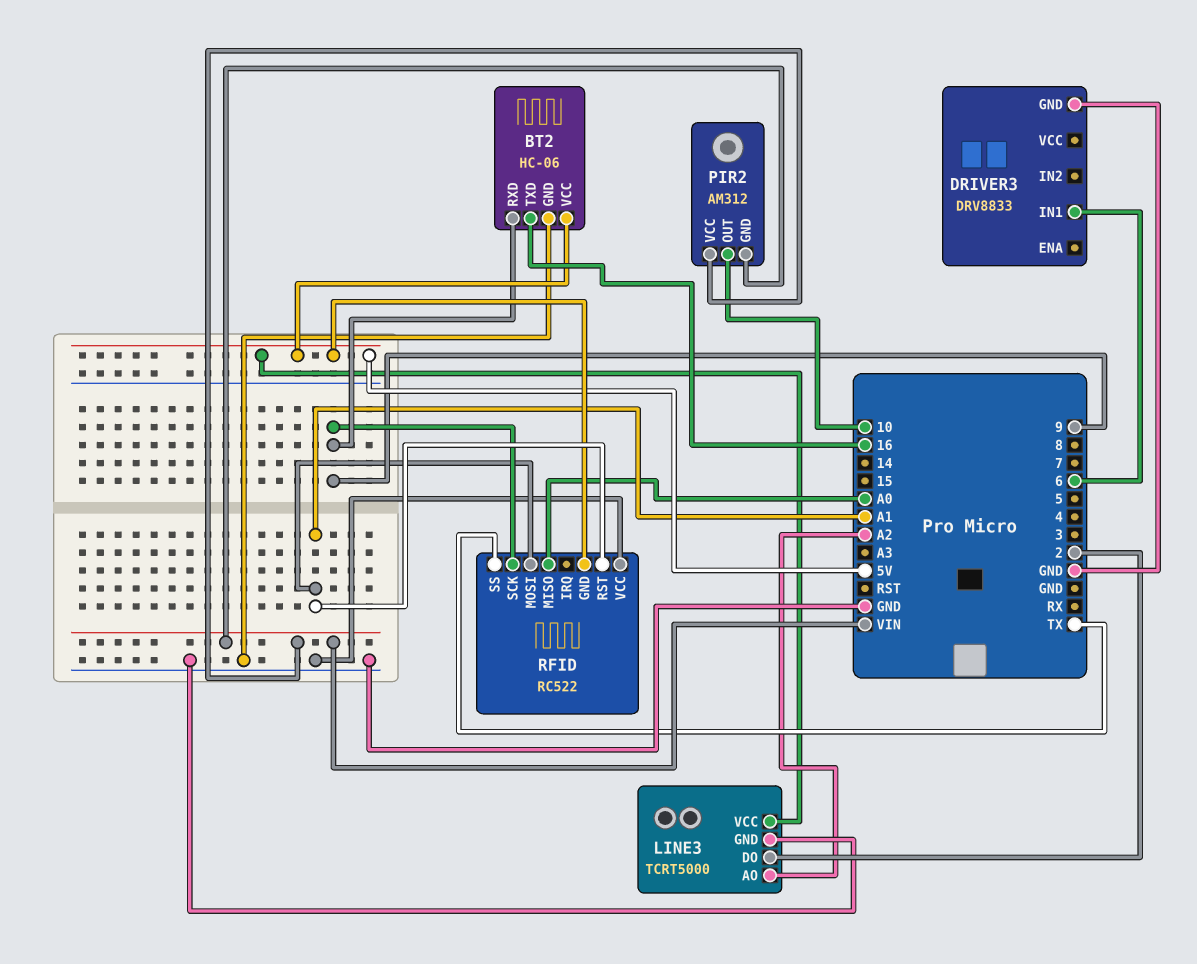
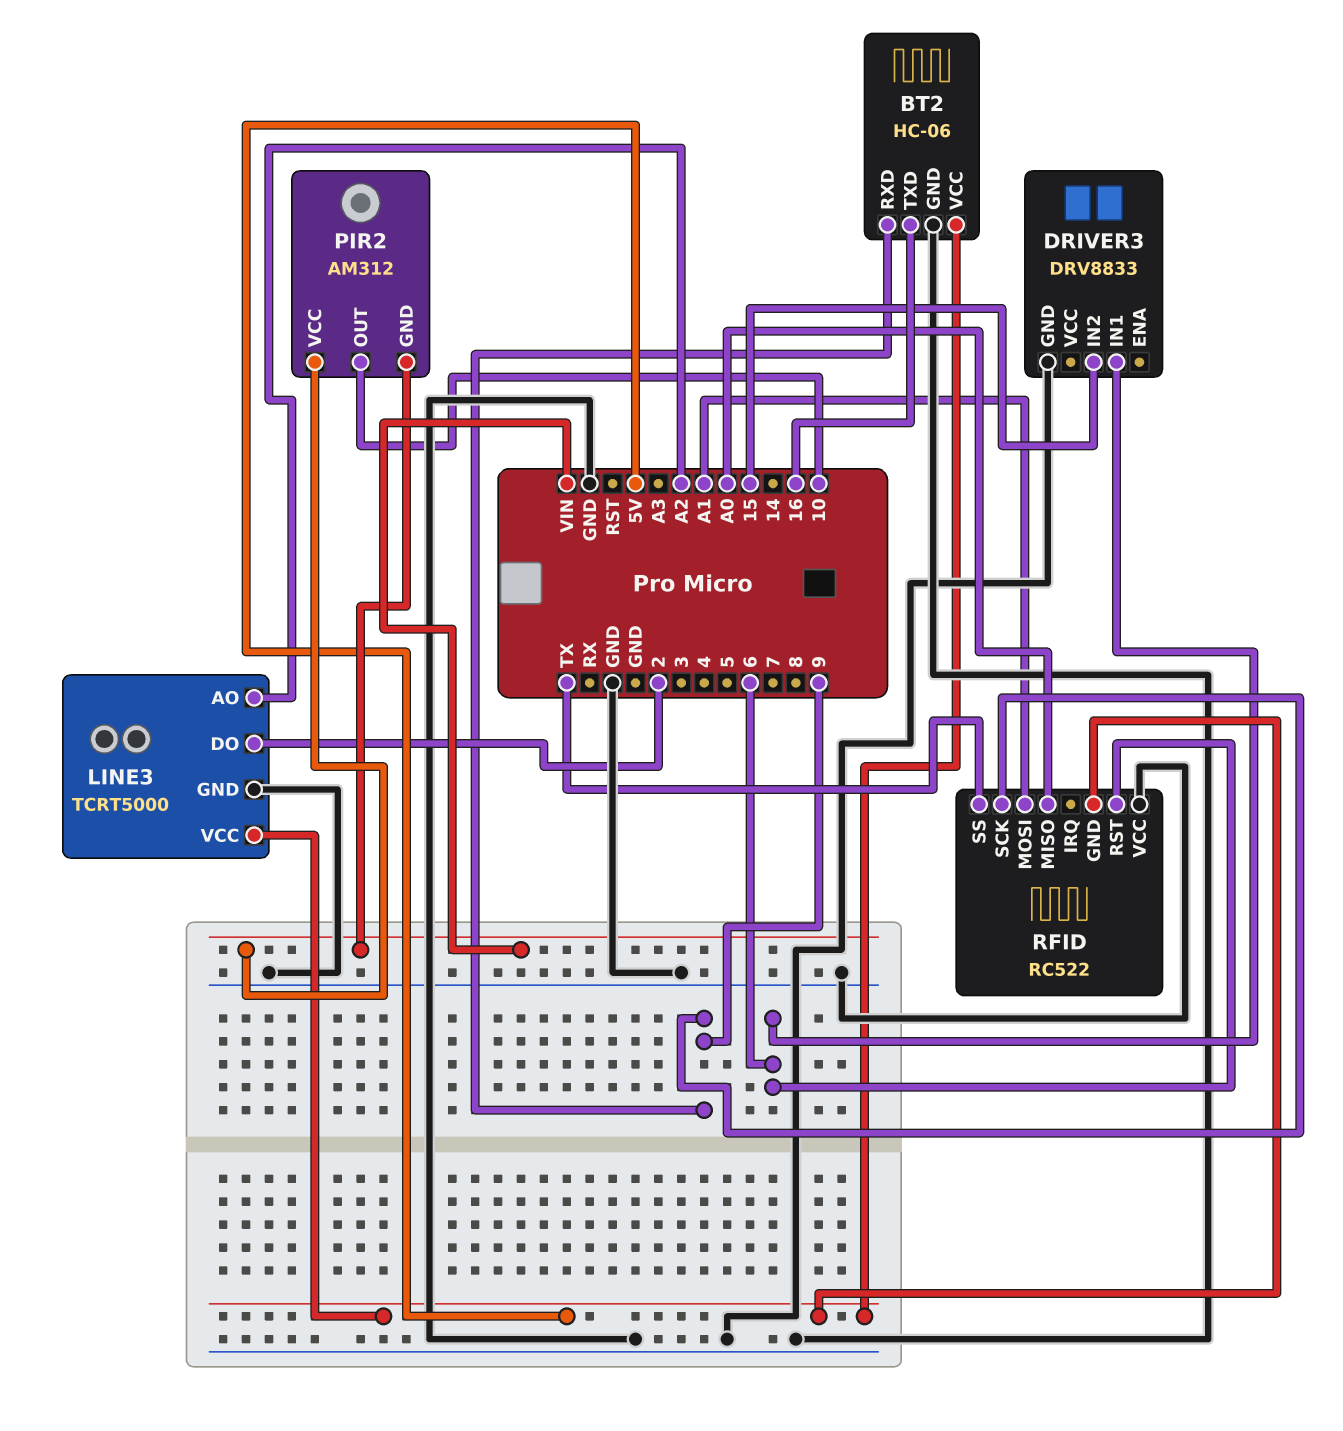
DRIVER3 pin IN2: none -> 15
RFID pin RST: A1 -> 6

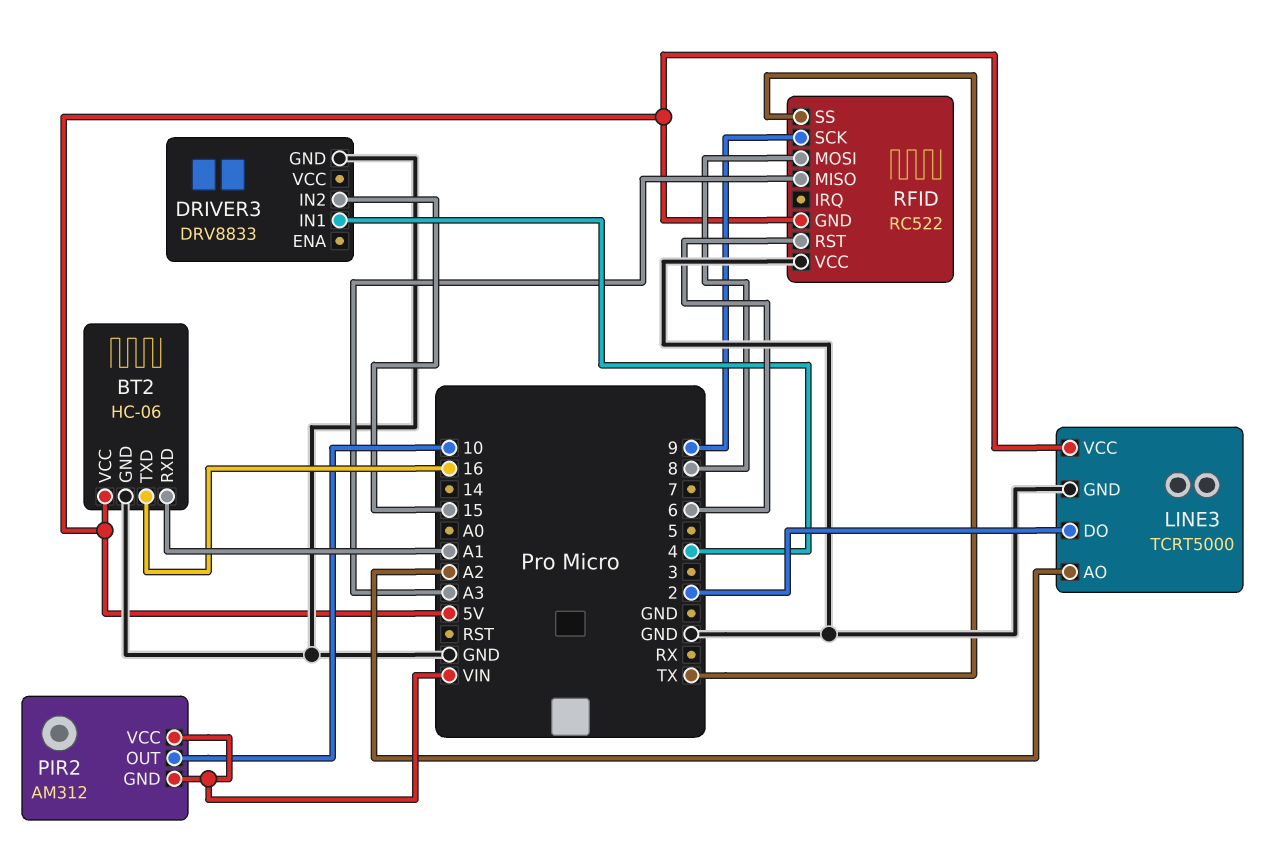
BT2 pin RXD: 9 -> A1
DRIVER3 pin IN1: 6 -> 4
RFID pin MISO: A0 -> A3
RFID pin MOSI: A1 -> 8

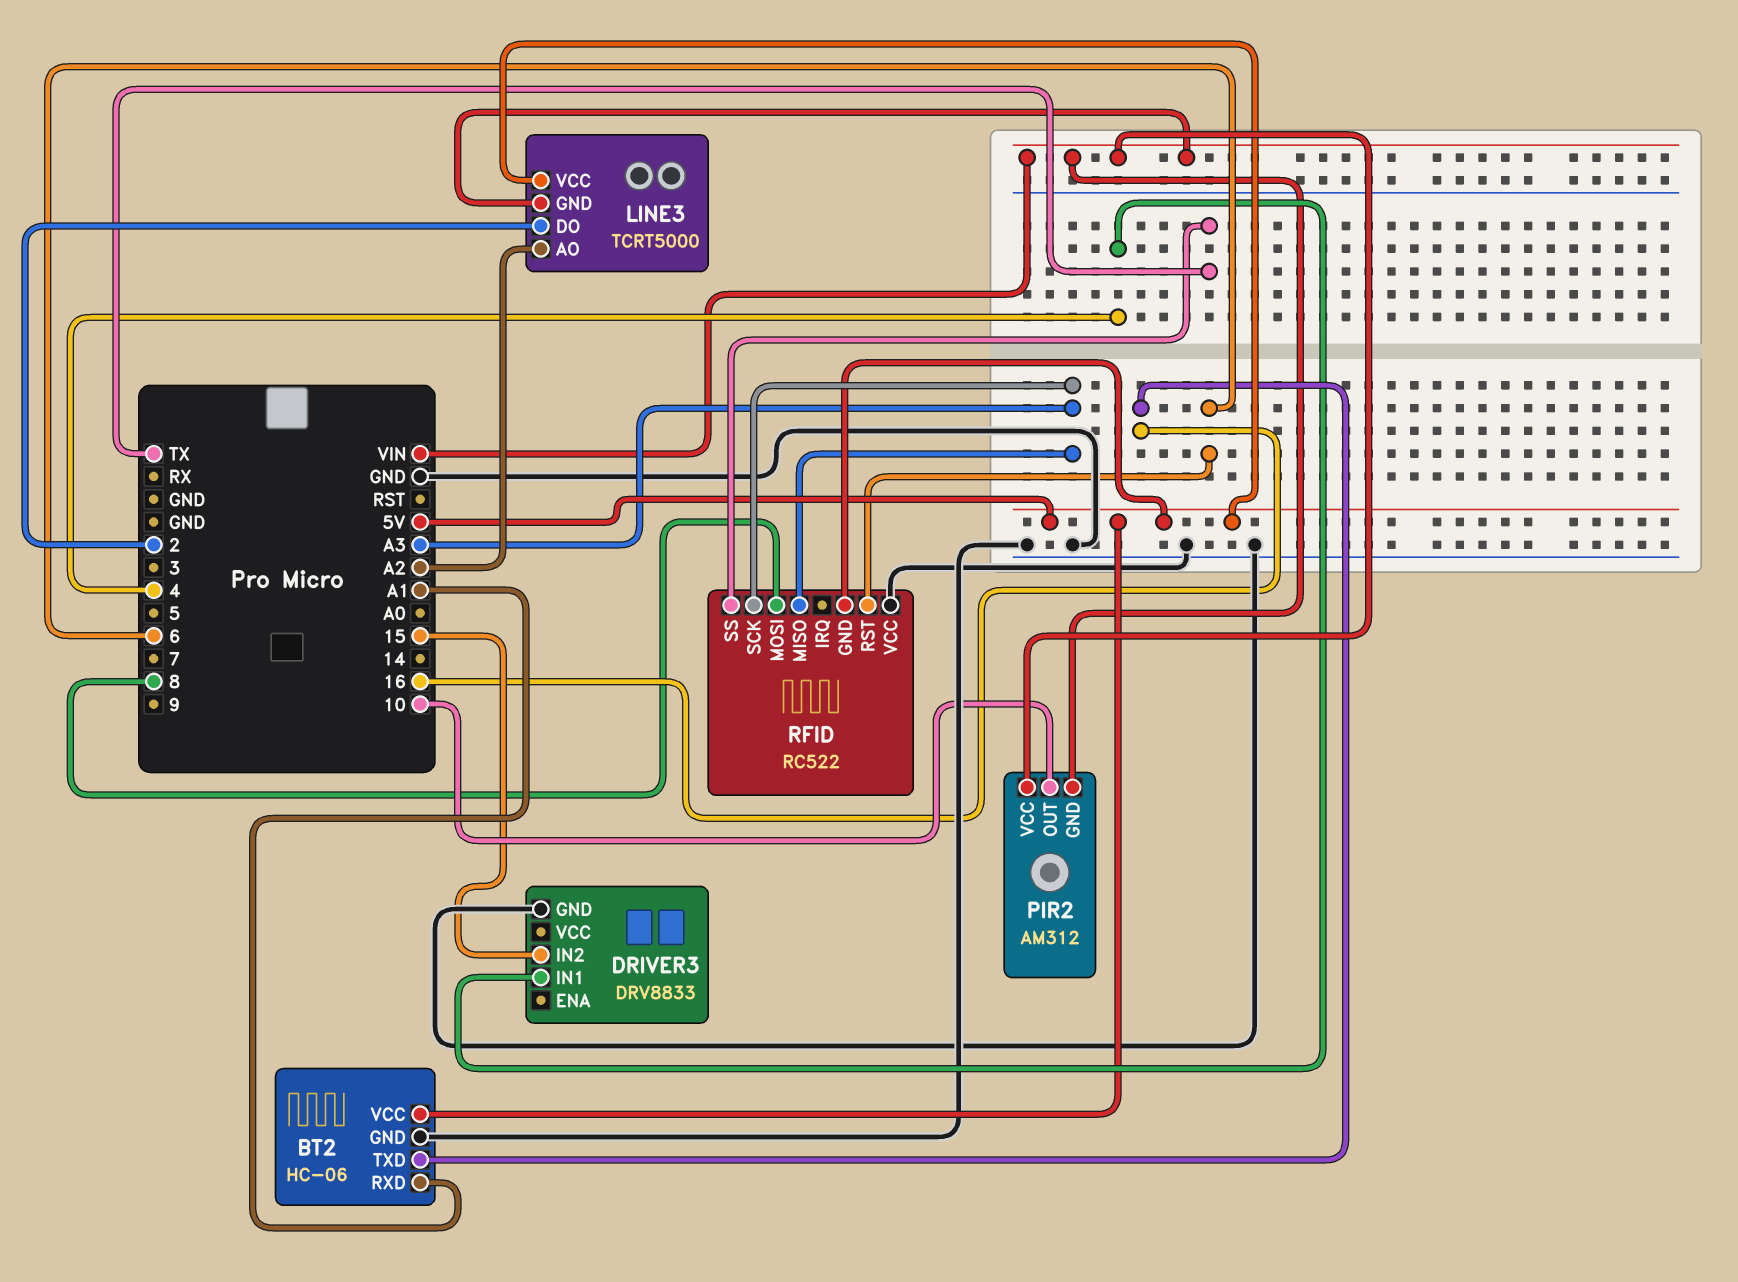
LINE3 pin GND: GND -> VIN
RFID pin SCK: 9 -> A3

